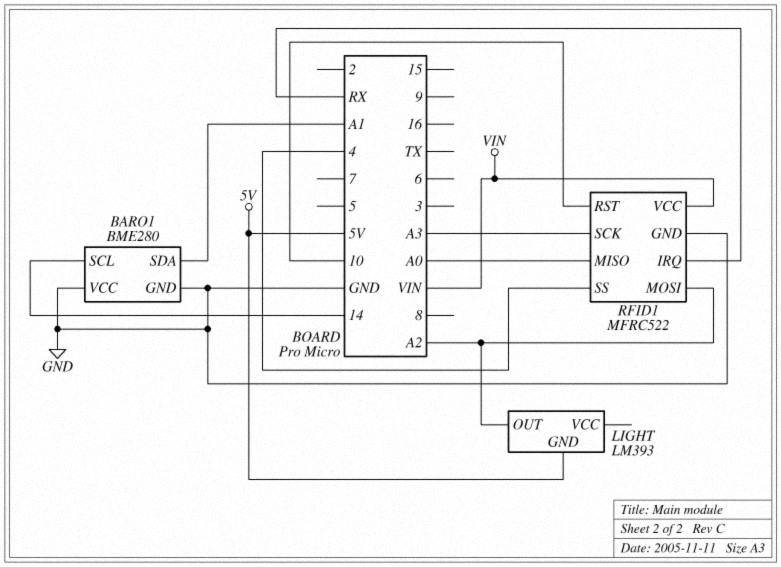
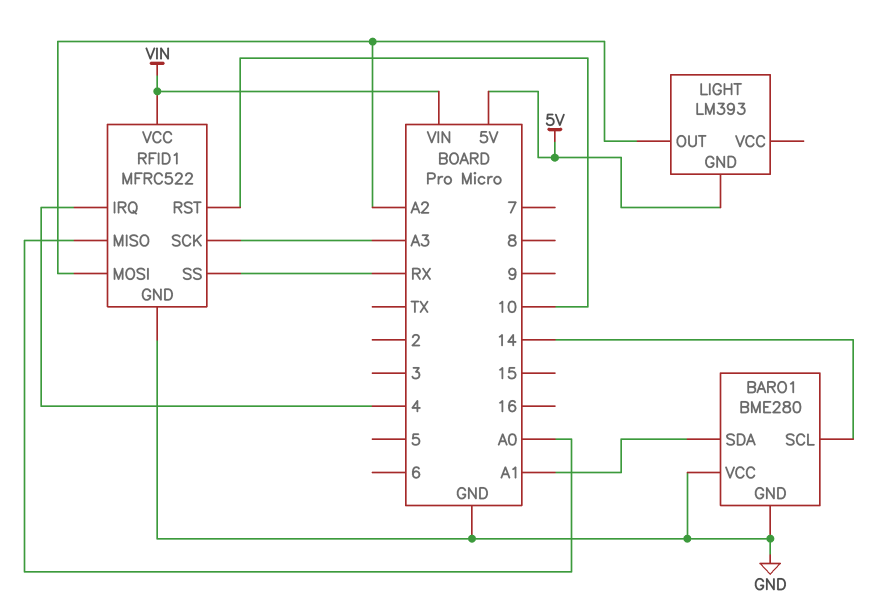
RFID1 pin IRQ: RX -> 4
RFID1 pin SS: 4 -> RX

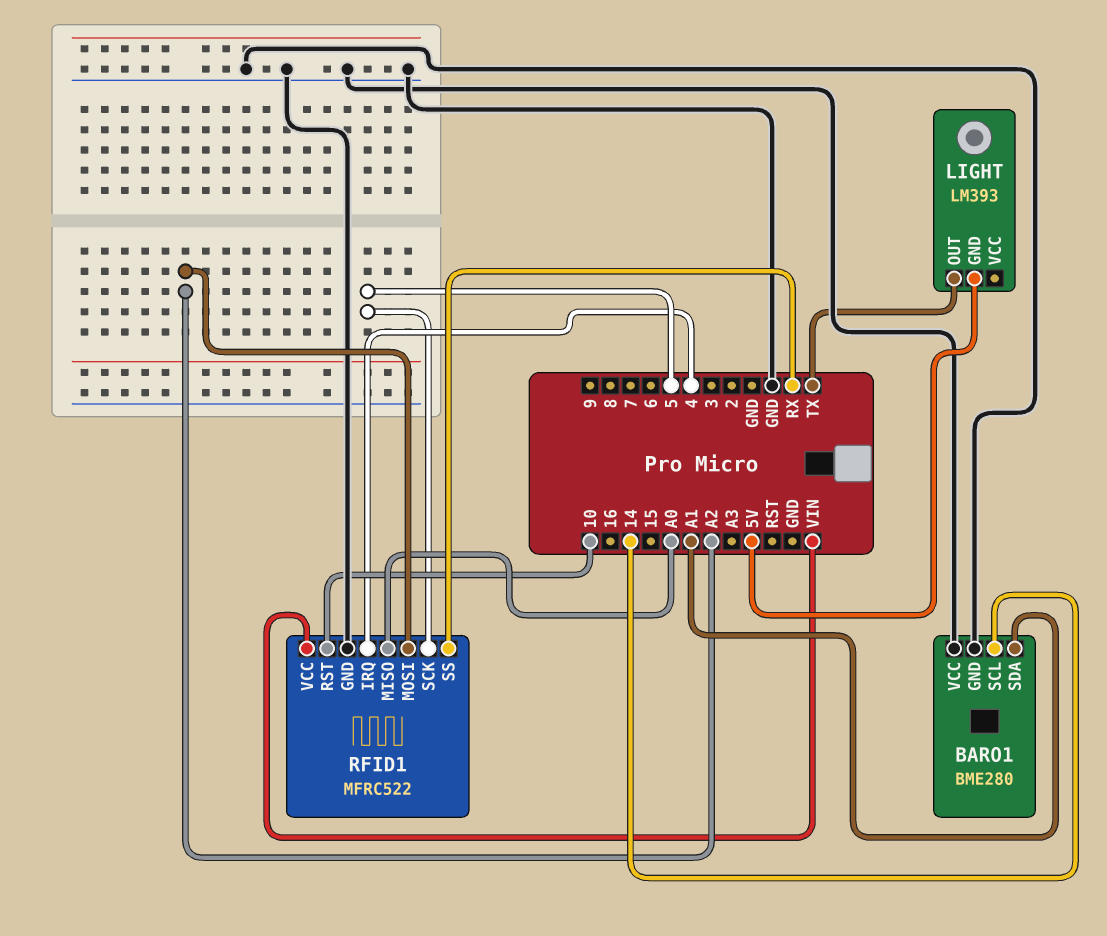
LIGHT pin OUT: A2 -> TX
RFID1 pin SCK: A3 -> 5

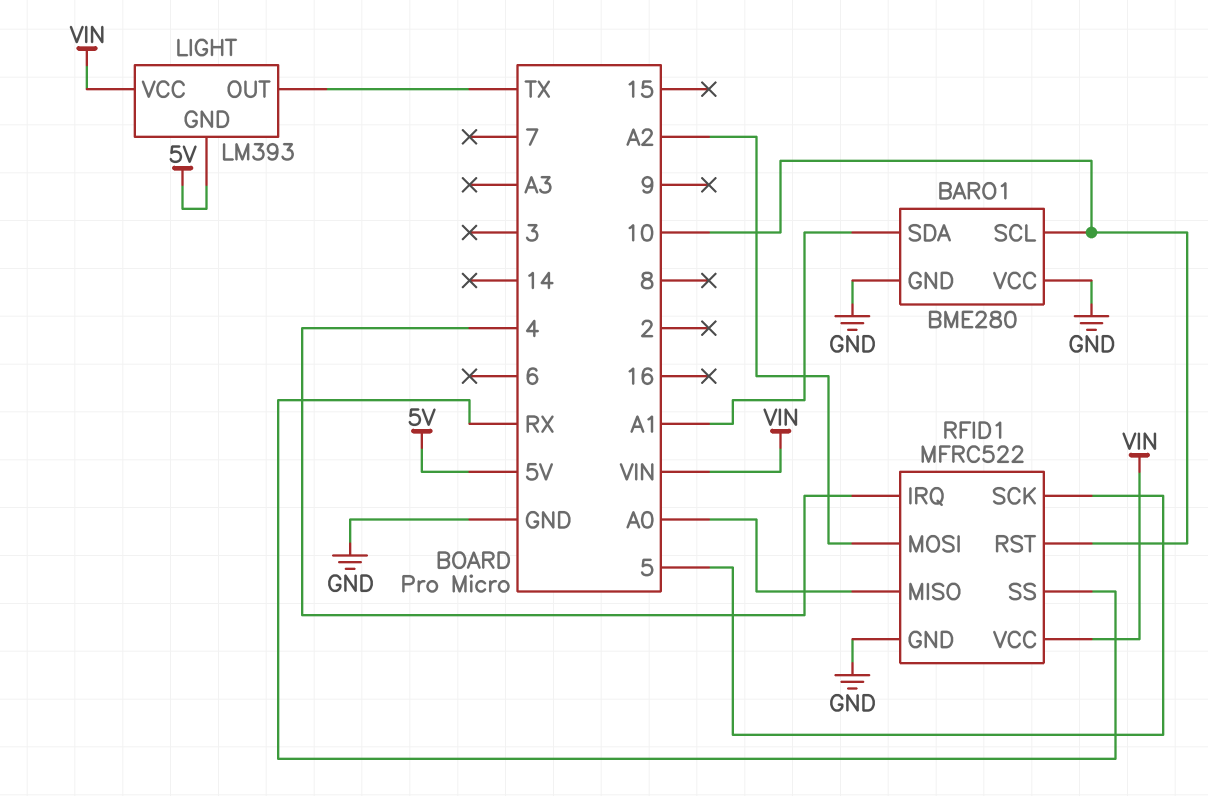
BARO1 pin SCL: 14 -> 10
LIGHT pin VCC: none -> VIN

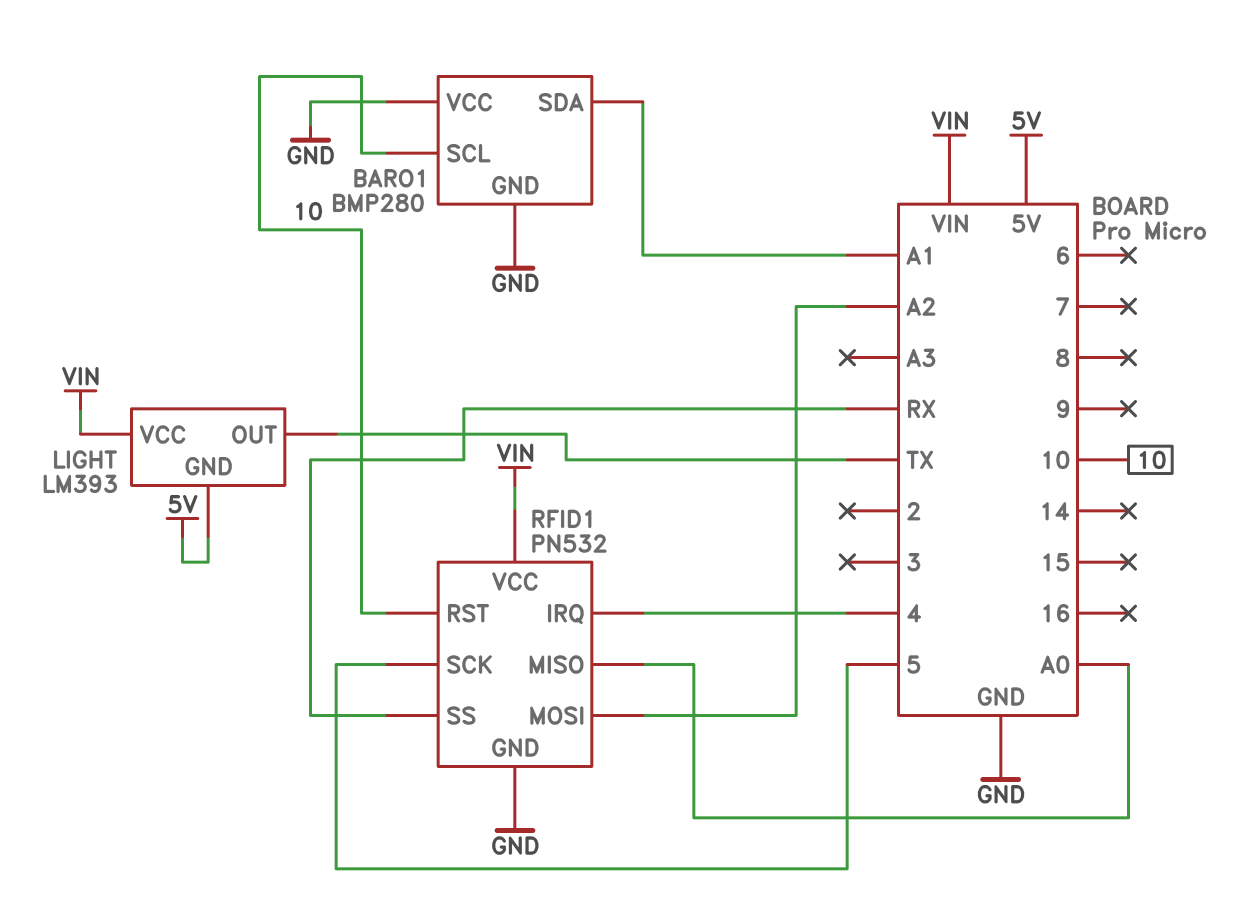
BARO1: BME280 -> BMP280
RFID1: MFRC522 -> PN532

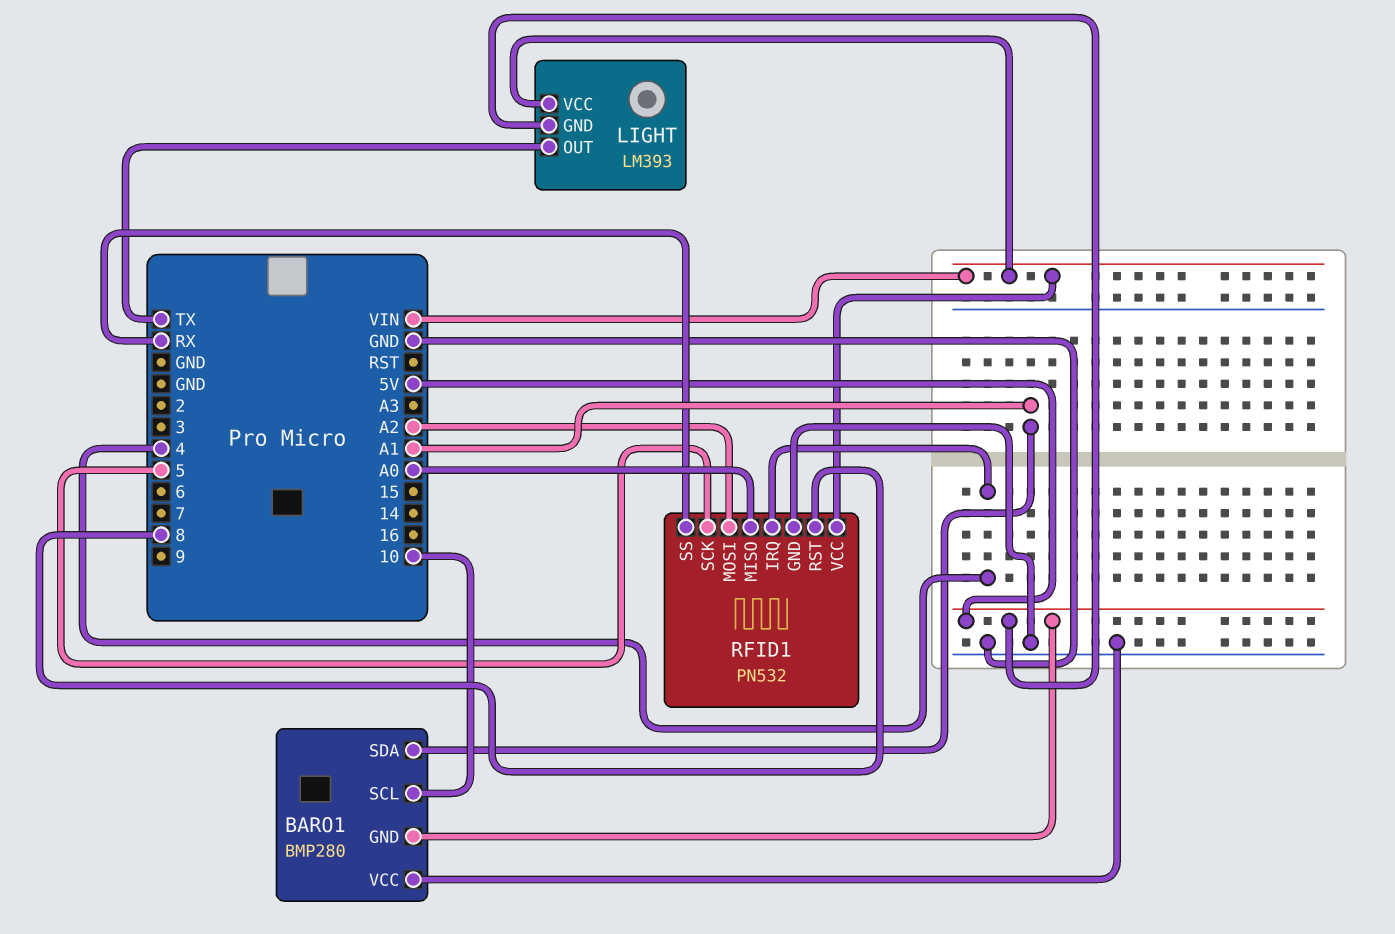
BARO1 pin GND: GND -> 5V
RFID1 pin RST: 10 -> 8

